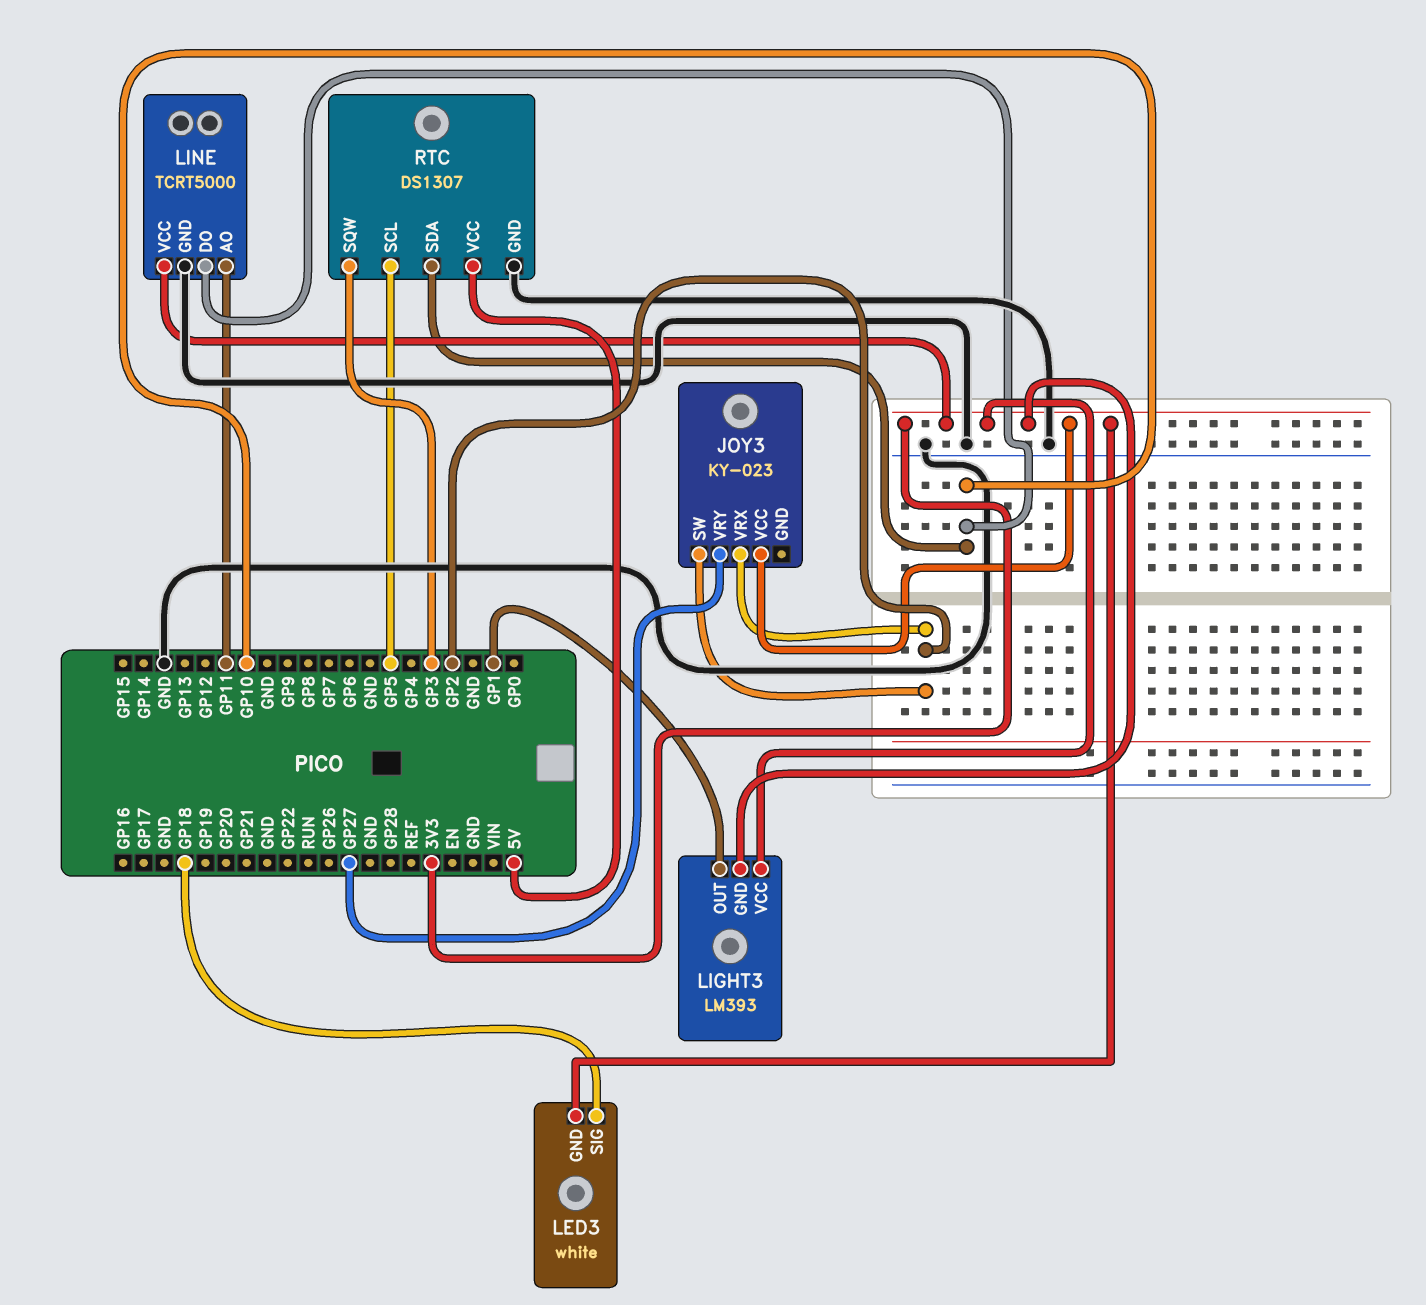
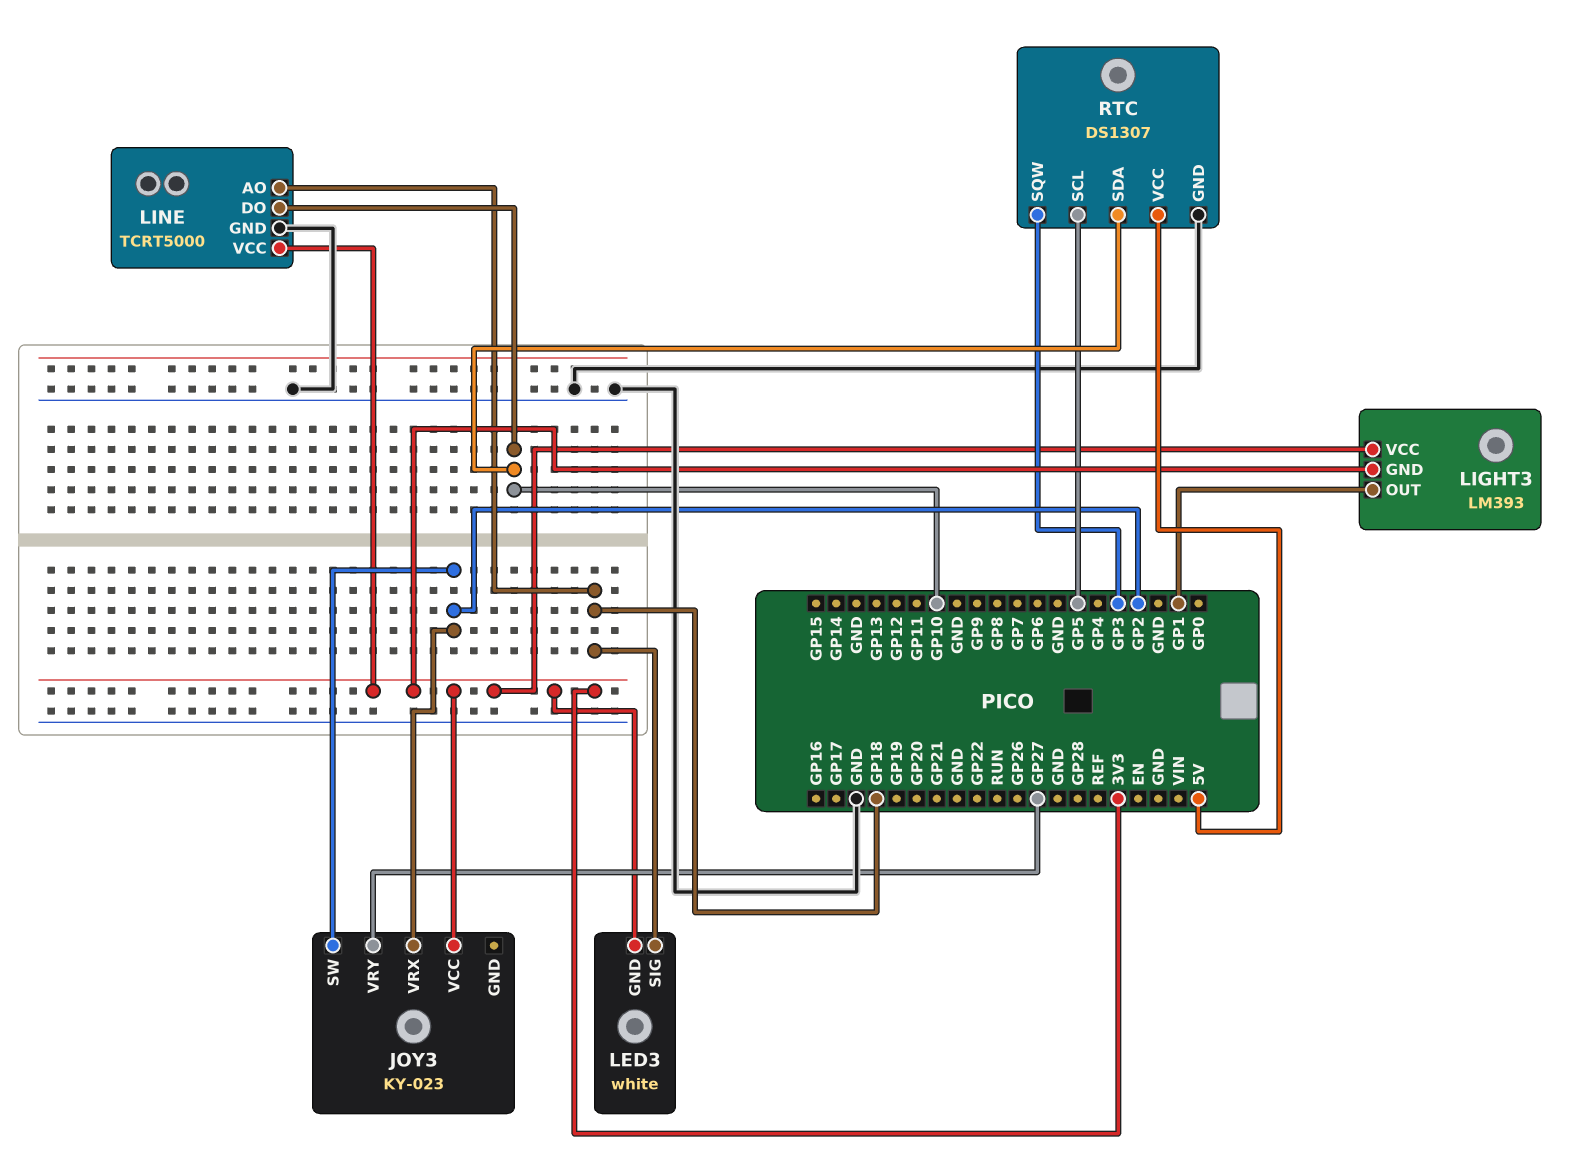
LINE pin AO: GP11 -> GP18

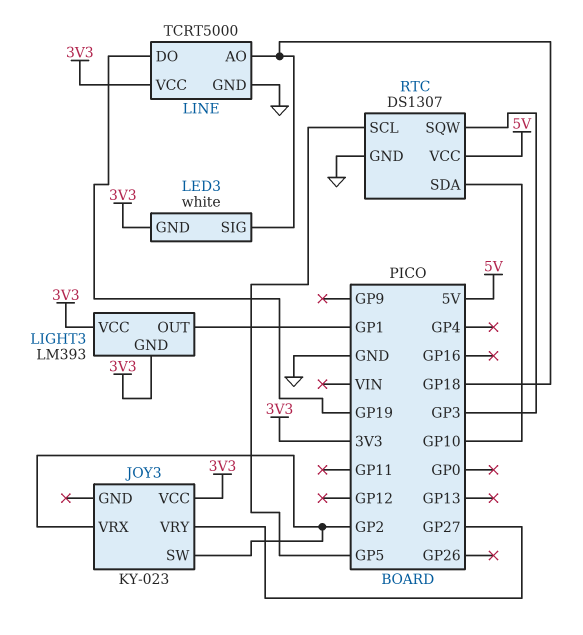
LINE pin DO: GP10 -> GP19

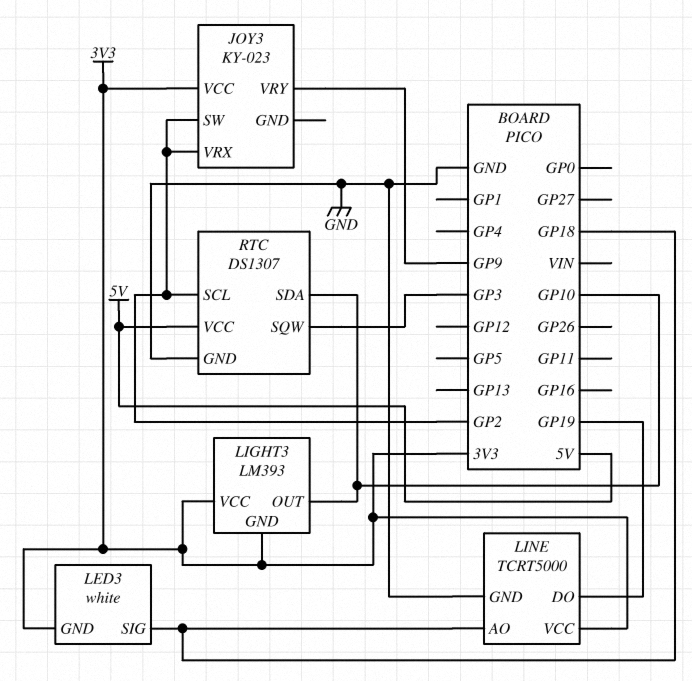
JOY3 pin VRY: GP27 -> GP9
LIGHT3 pin OUT: GP1 -> GP10
RTC pin SCL: GP5 -> GP2

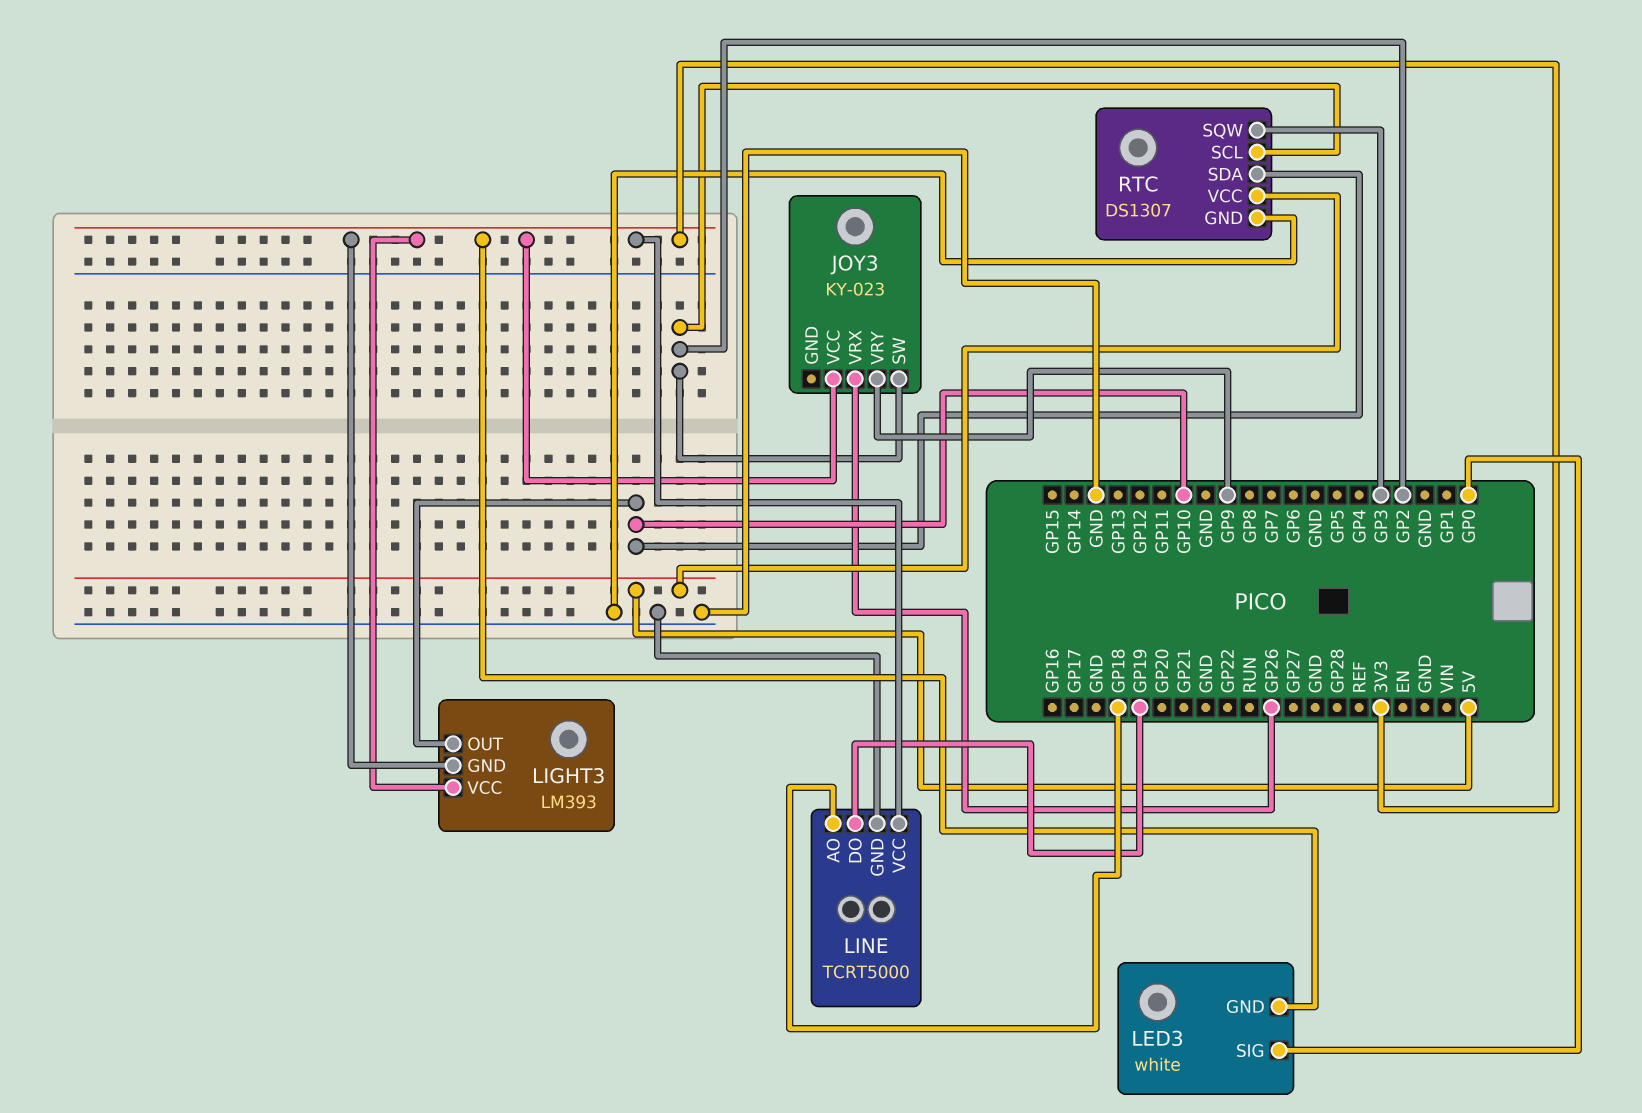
JOY3 pin VRX: GP2 -> GP26
LED3 pin SIG: GP18 -> GP0

